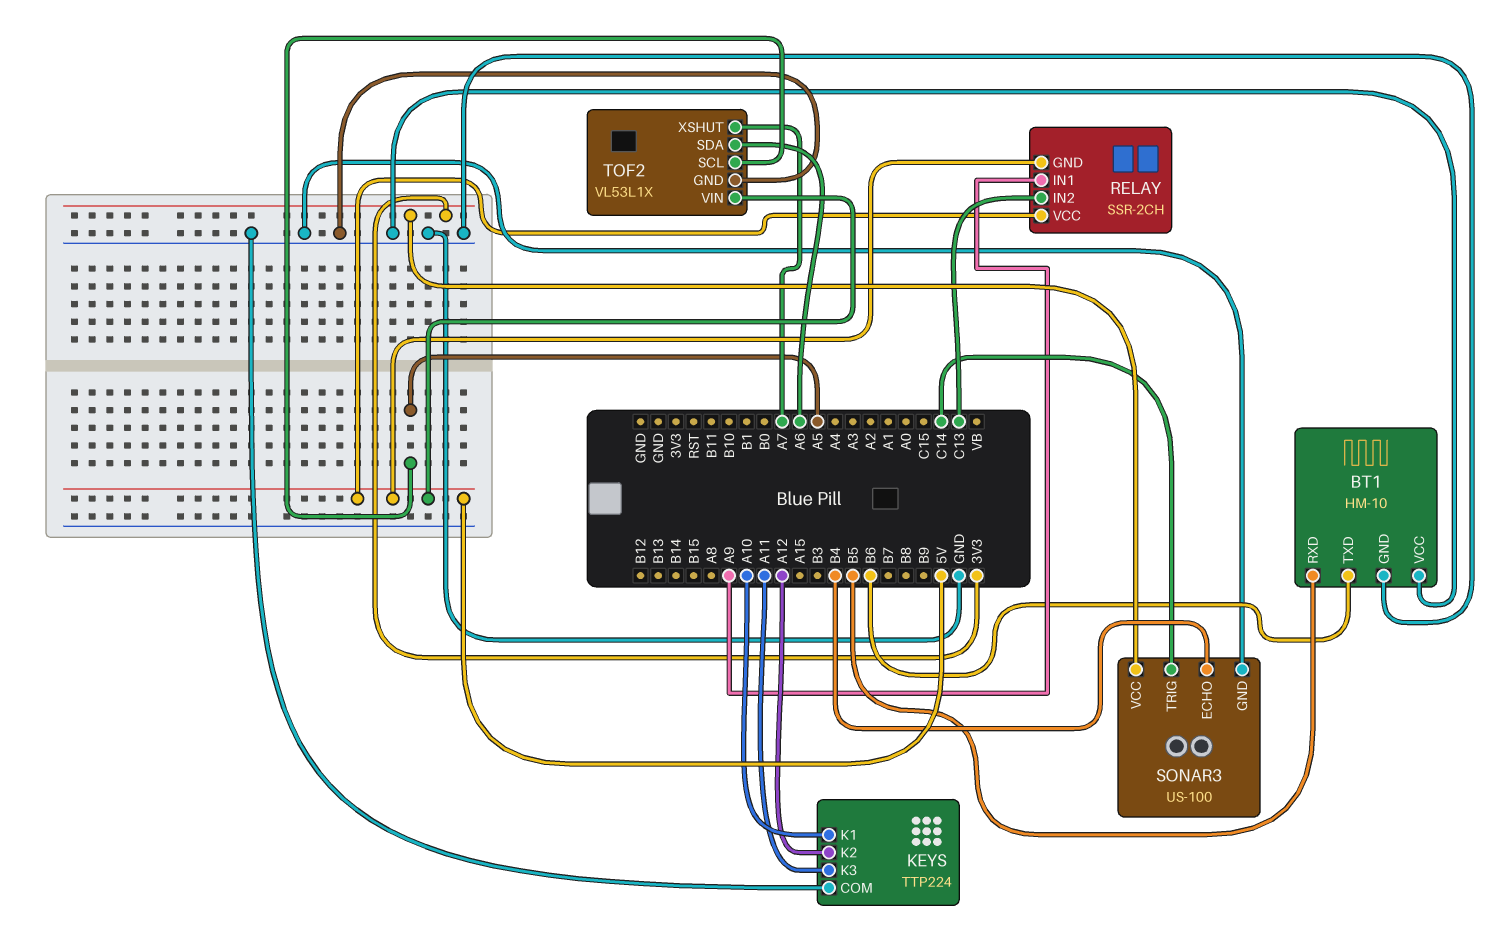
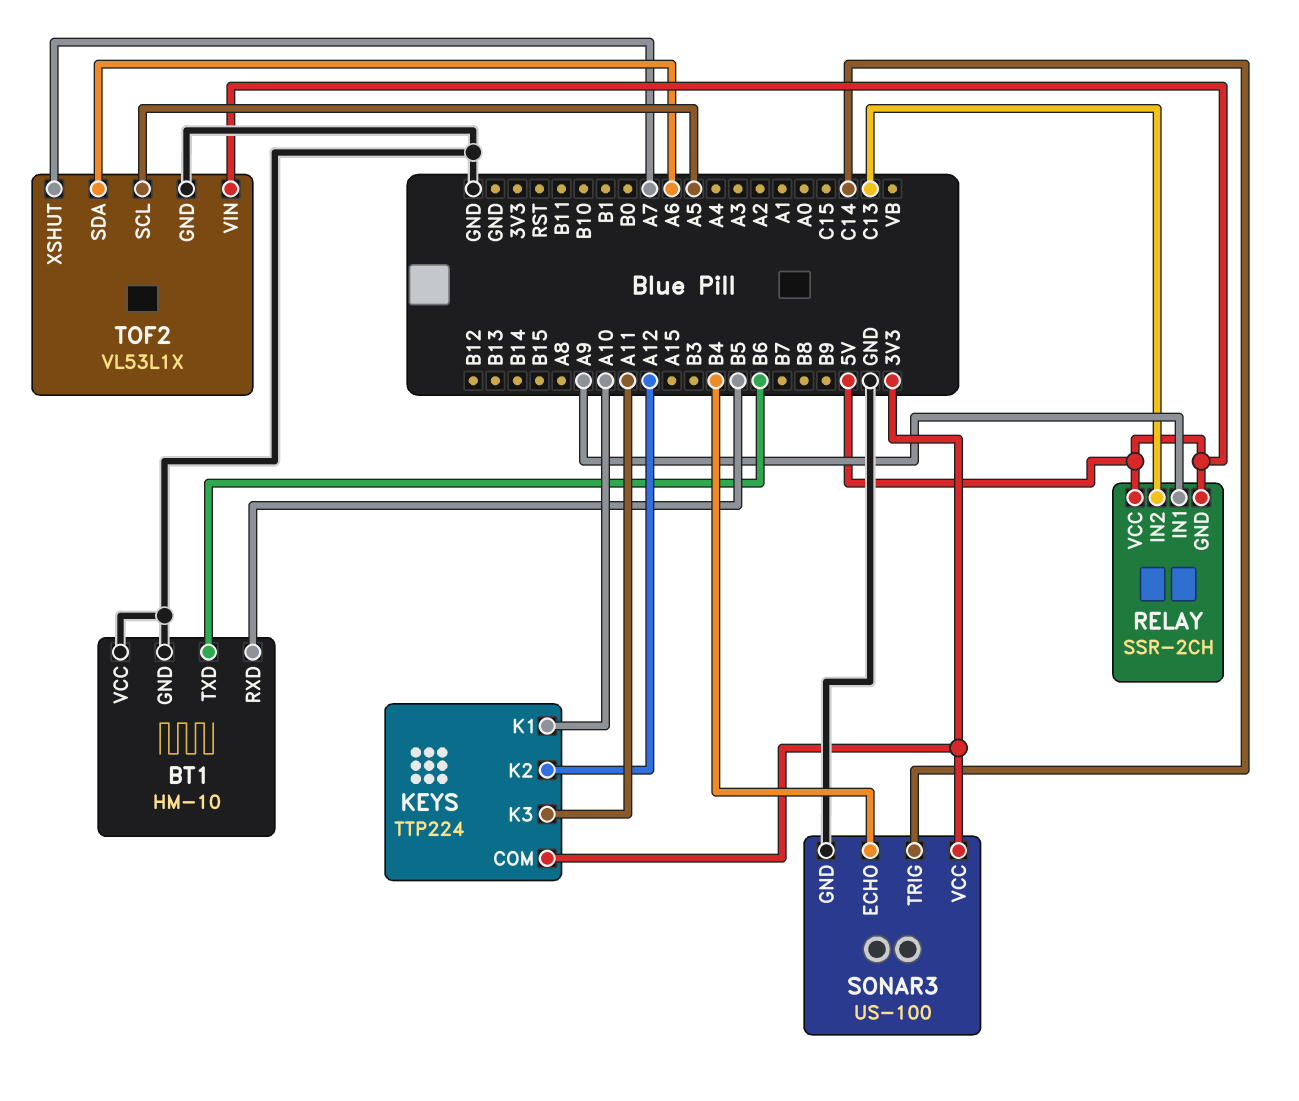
KEYS pin COM: GND -> 3V3

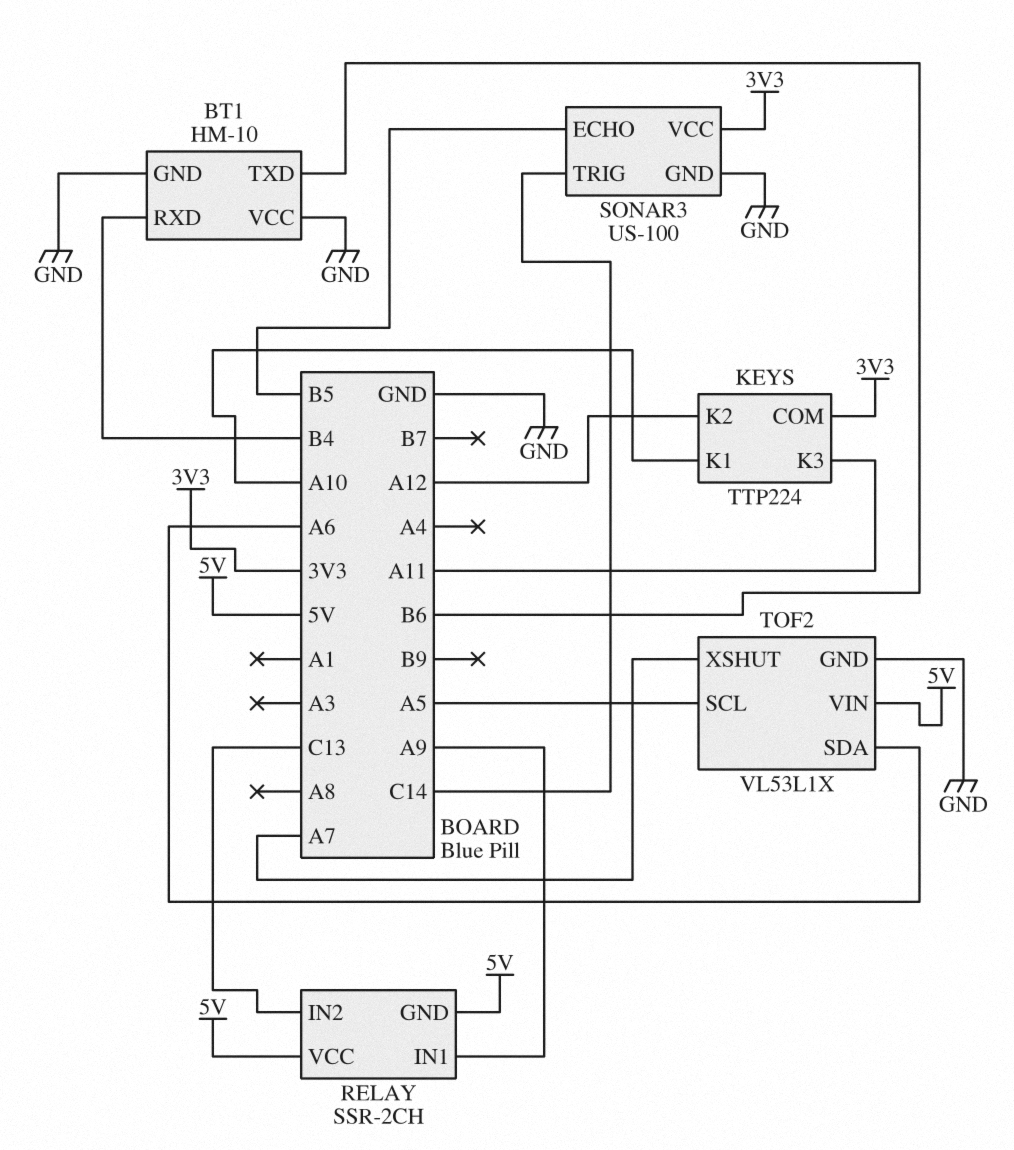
BT1 pin RXD: B5 -> B4
SONAR3 pin ECHO: B4 -> B5

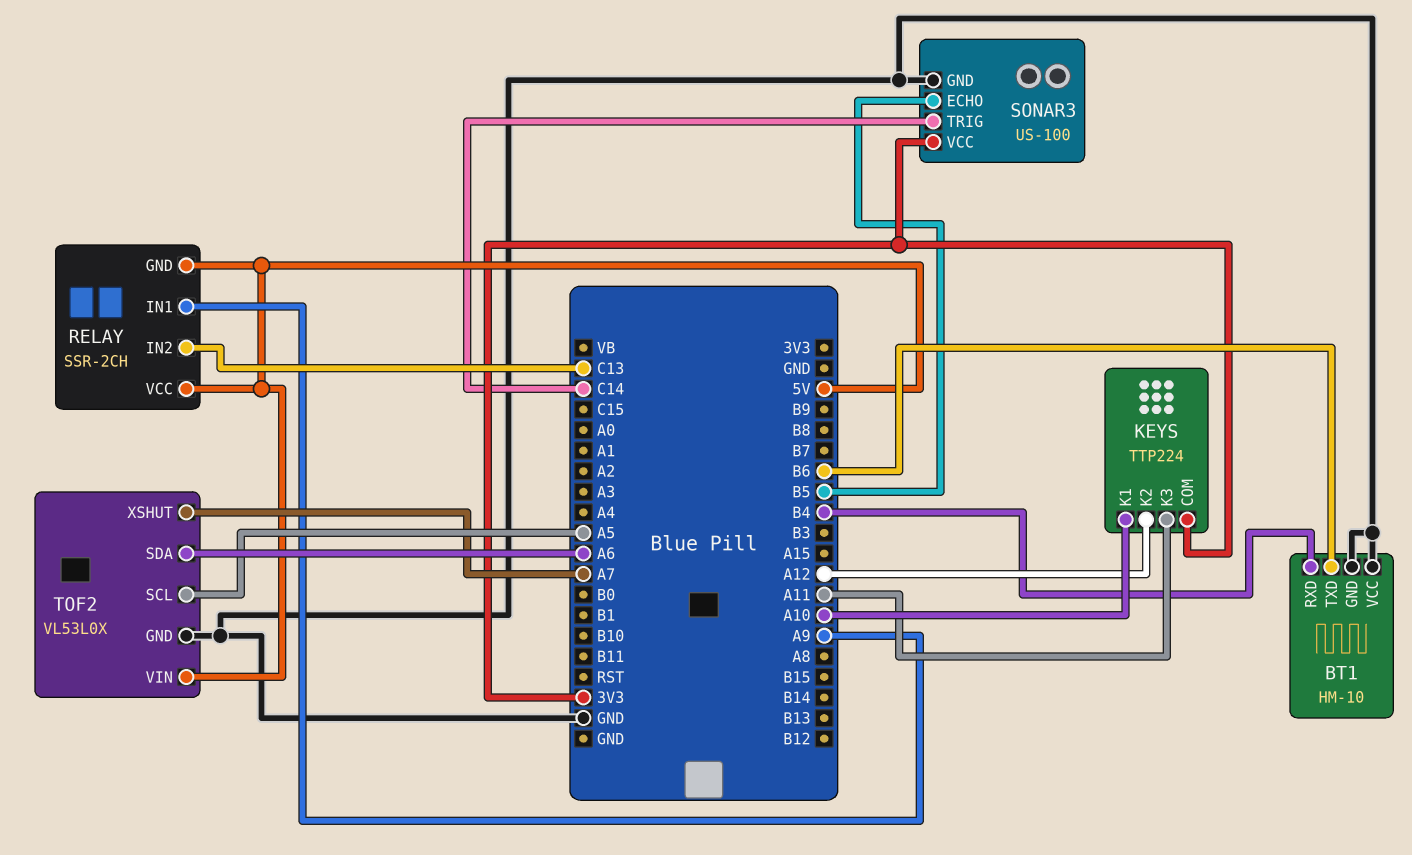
TOF2: VL53L1X -> VL53L0X

